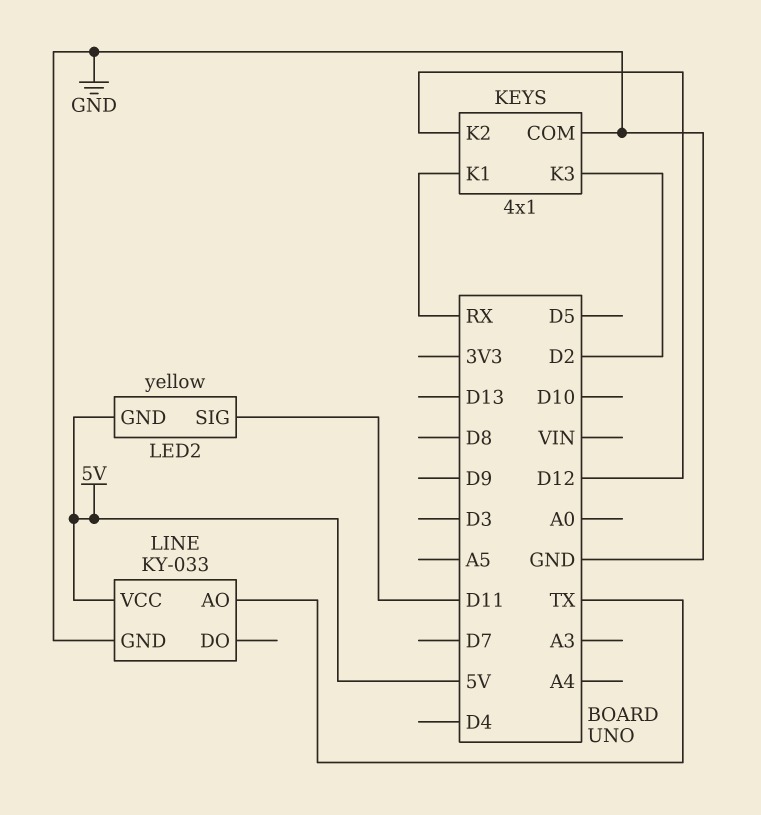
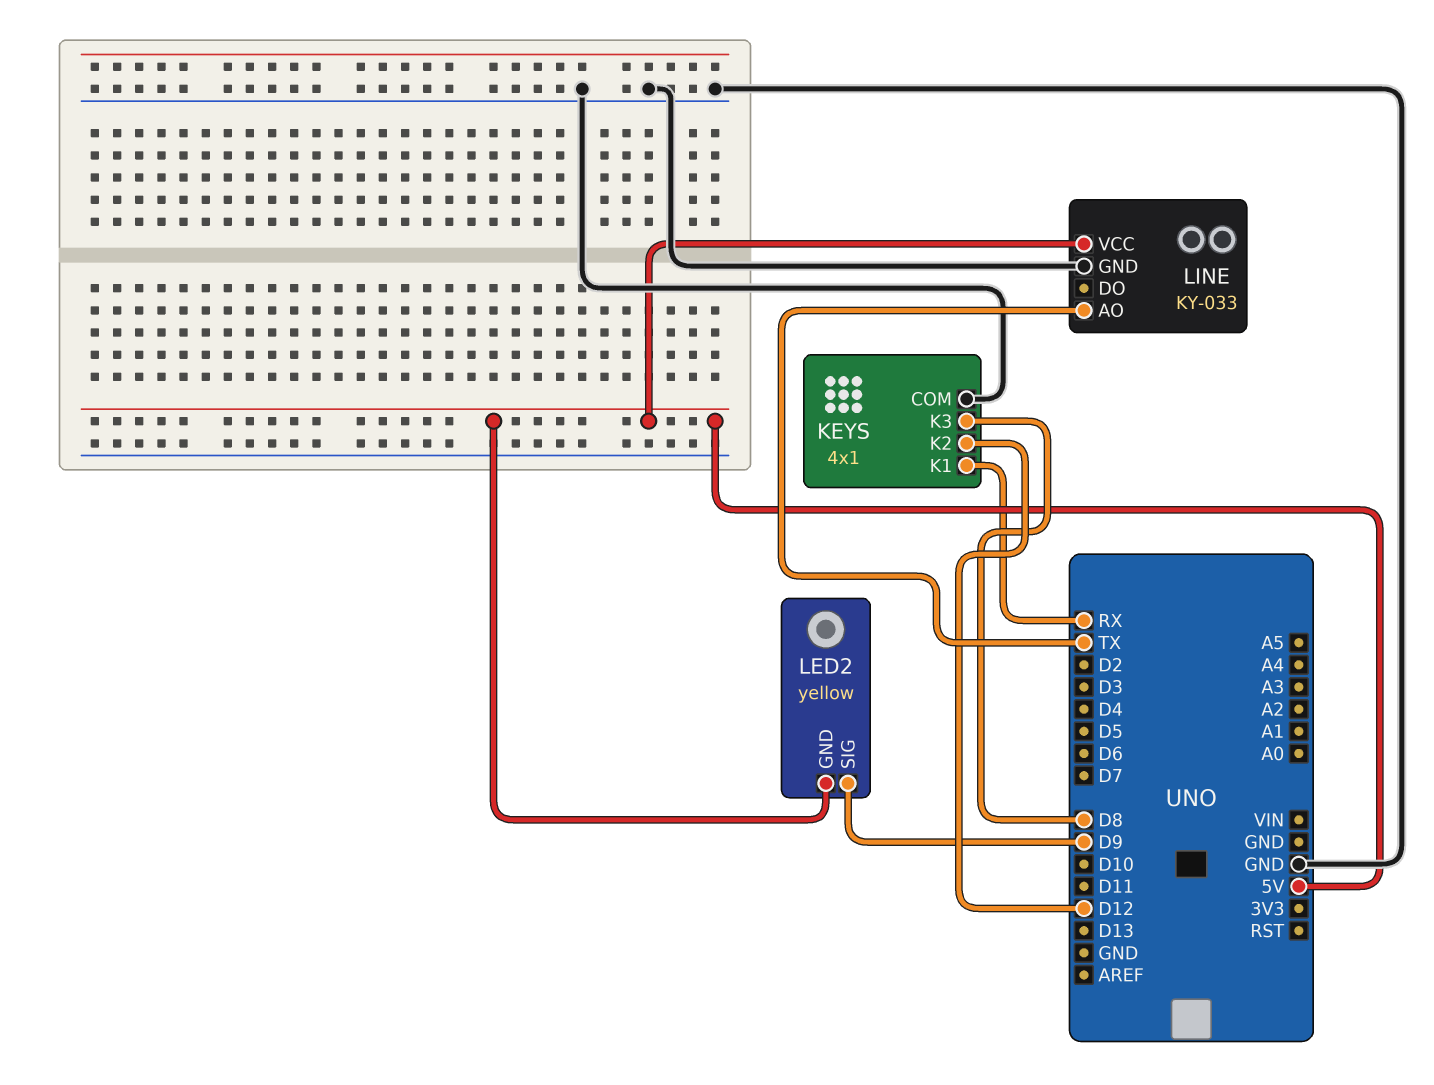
KEYS pin K3: D2 -> D8
LED2 pin SIG: D11 -> D9

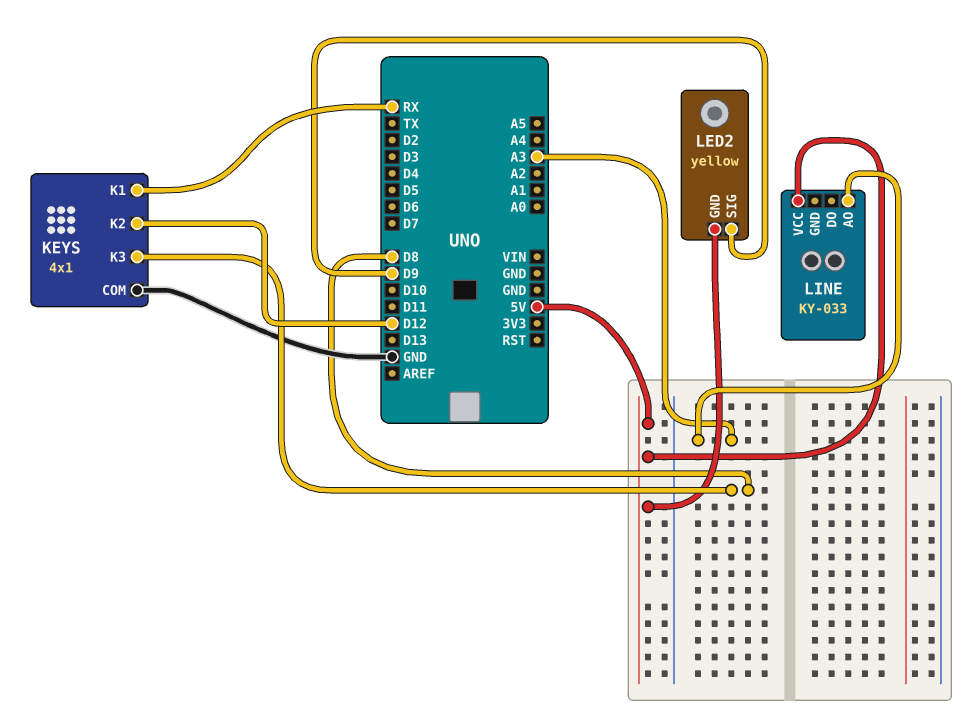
LINE pin AO: TX -> A3
LINE pin GND: GND -> none

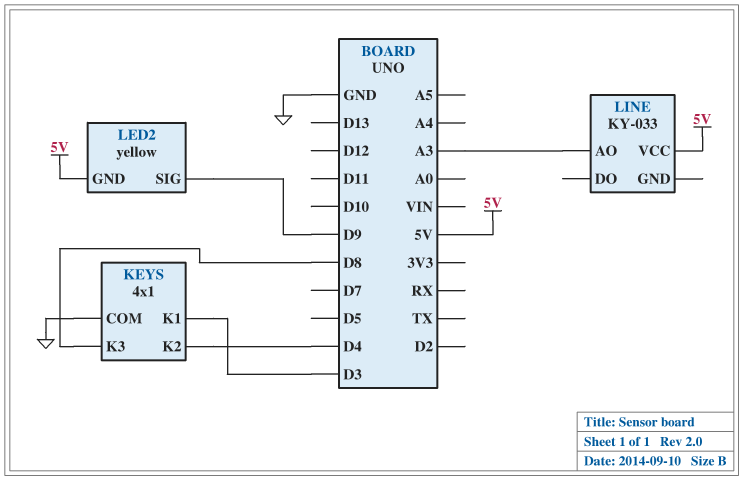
KEYS pin K1: RX -> D3
KEYS pin K2: D12 -> D4

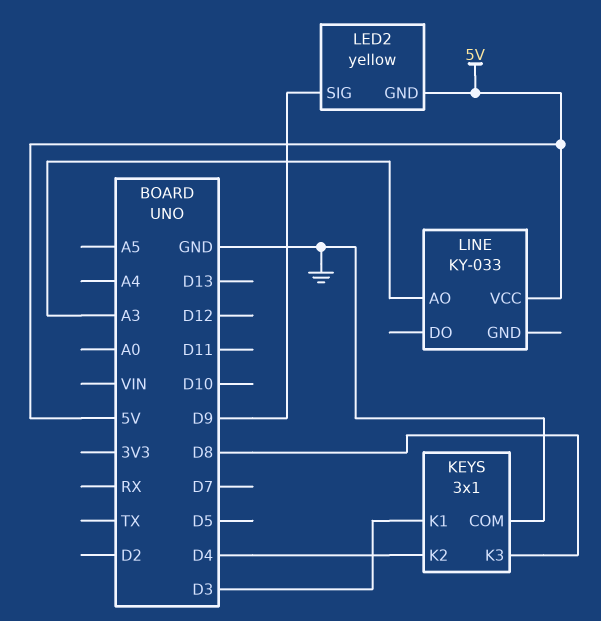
KEYS: 4x1 -> 3x1

